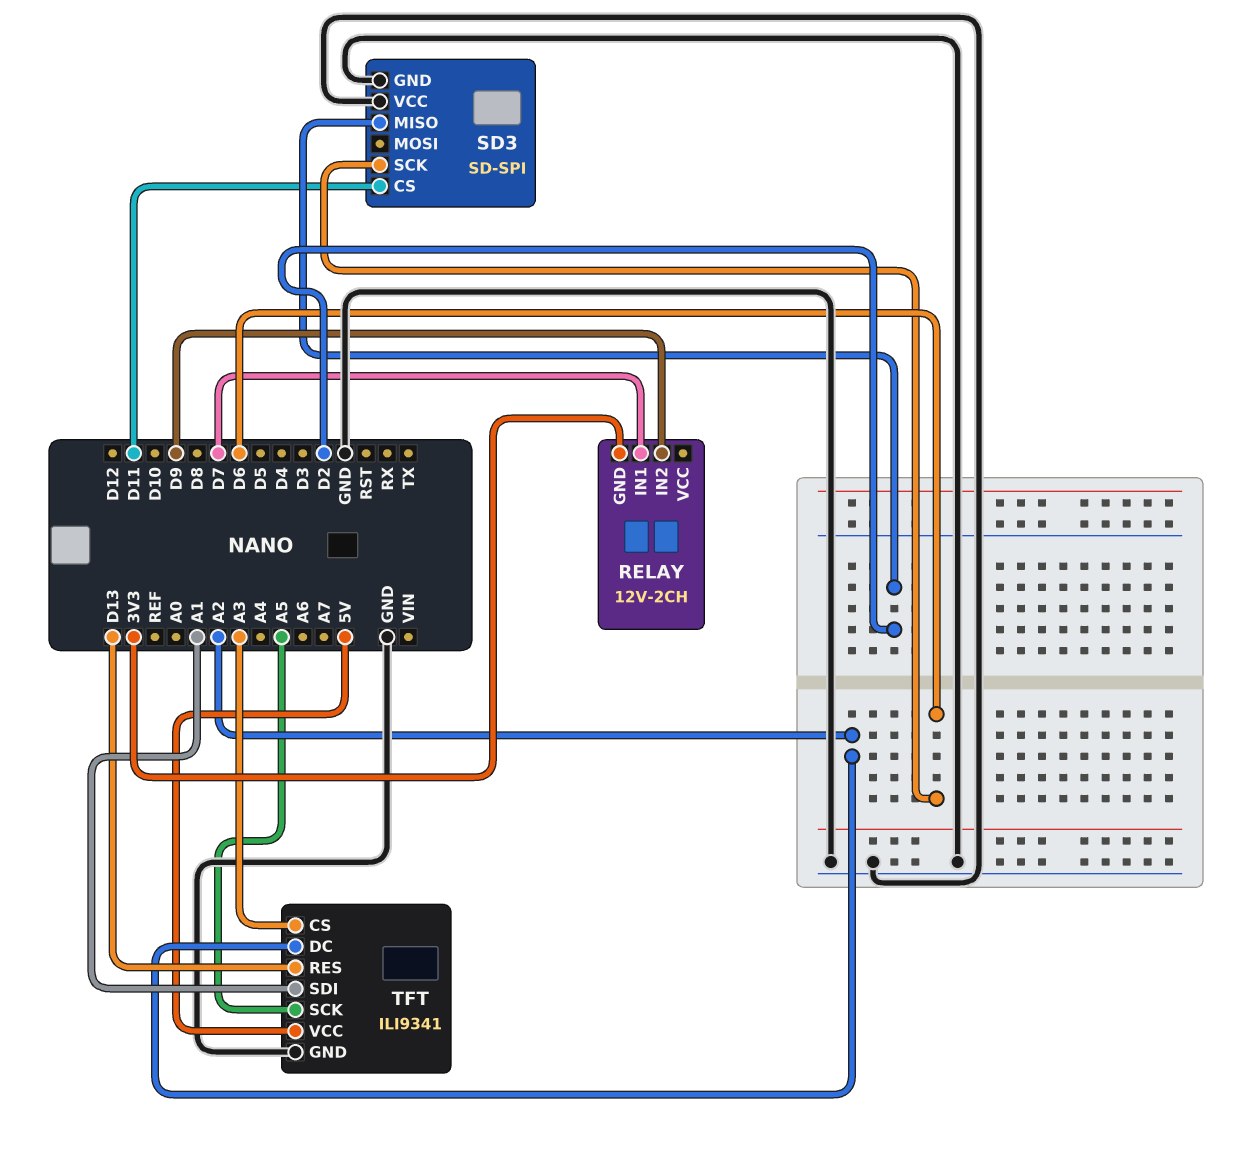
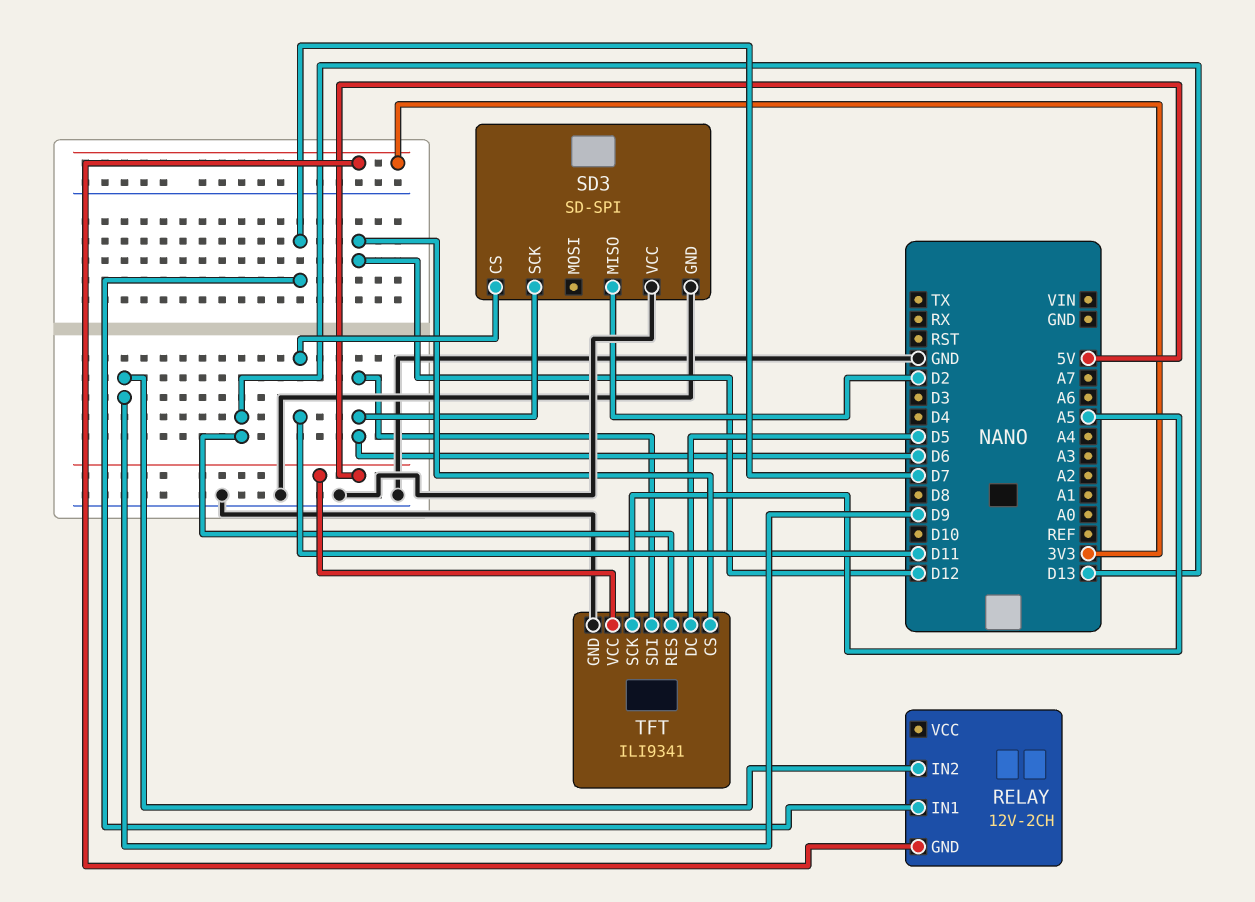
TFT pin CS: A3 -> D12
TFT pin DC: A2 -> D5
TFT pin SDI: A1 -> D6

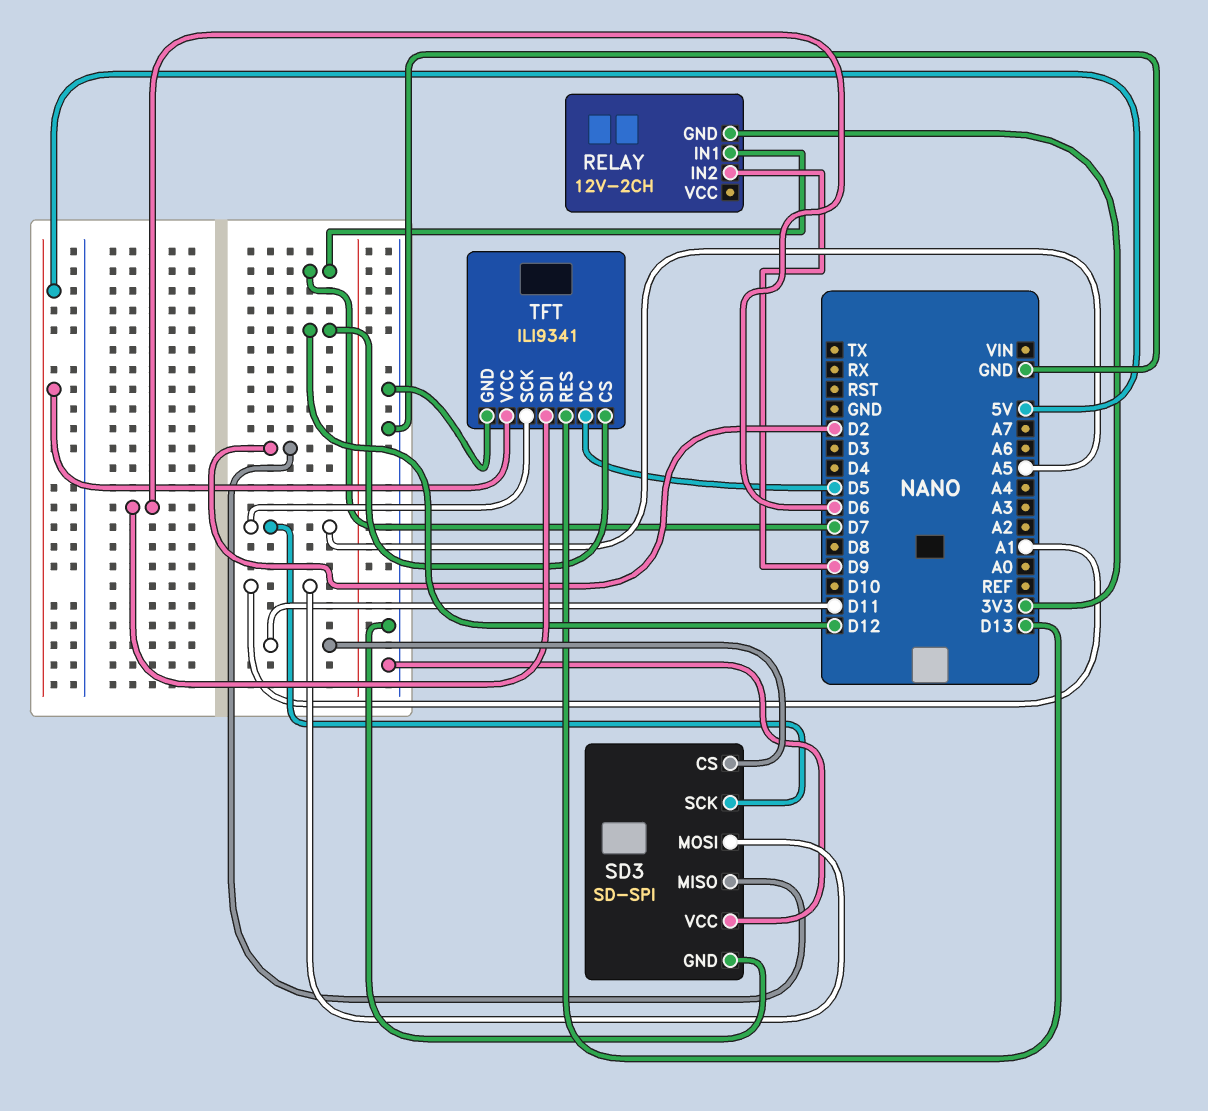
SD3 pin MOSI: none -> A1
SD3 pin SCK: D6 -> A5

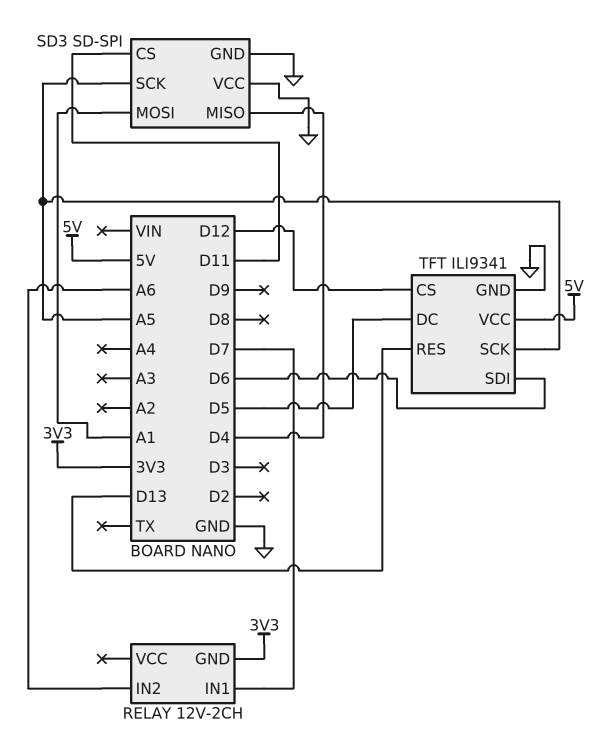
RELAY pin IN2: D9 -> A6
SD3 pin MISO: D2 -> D4

